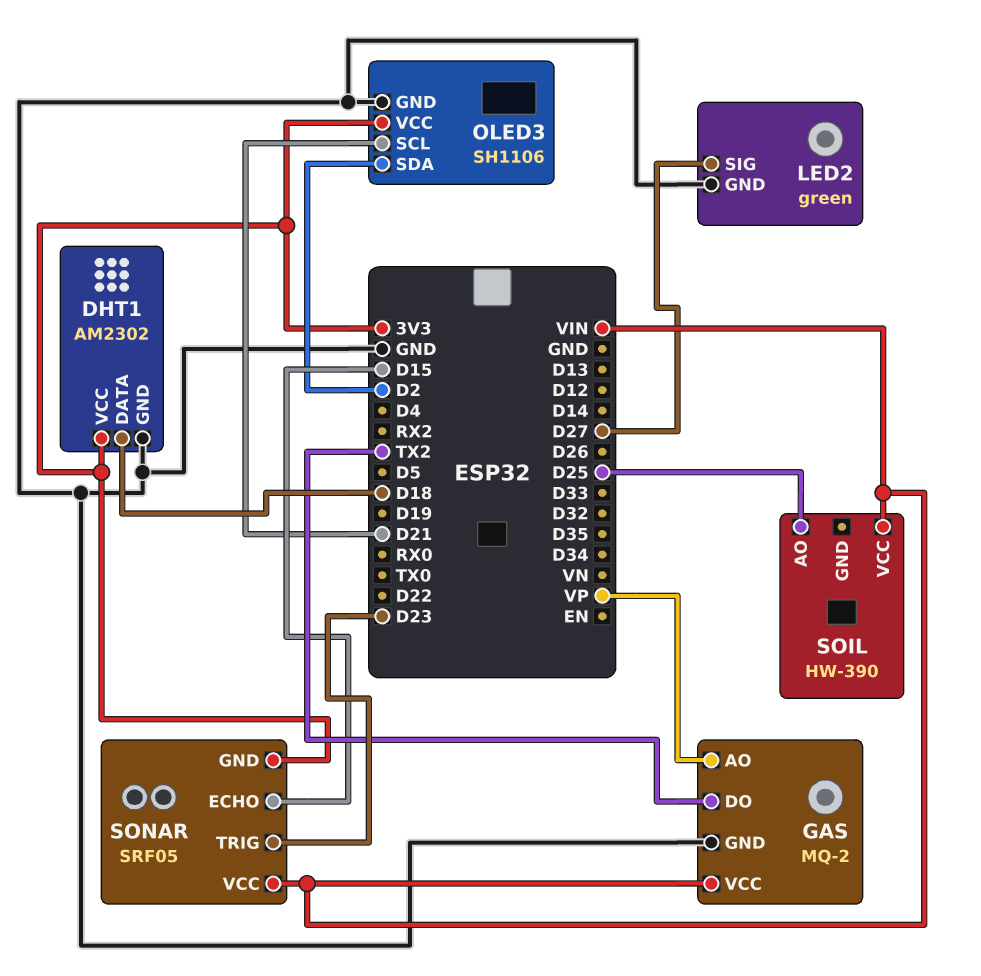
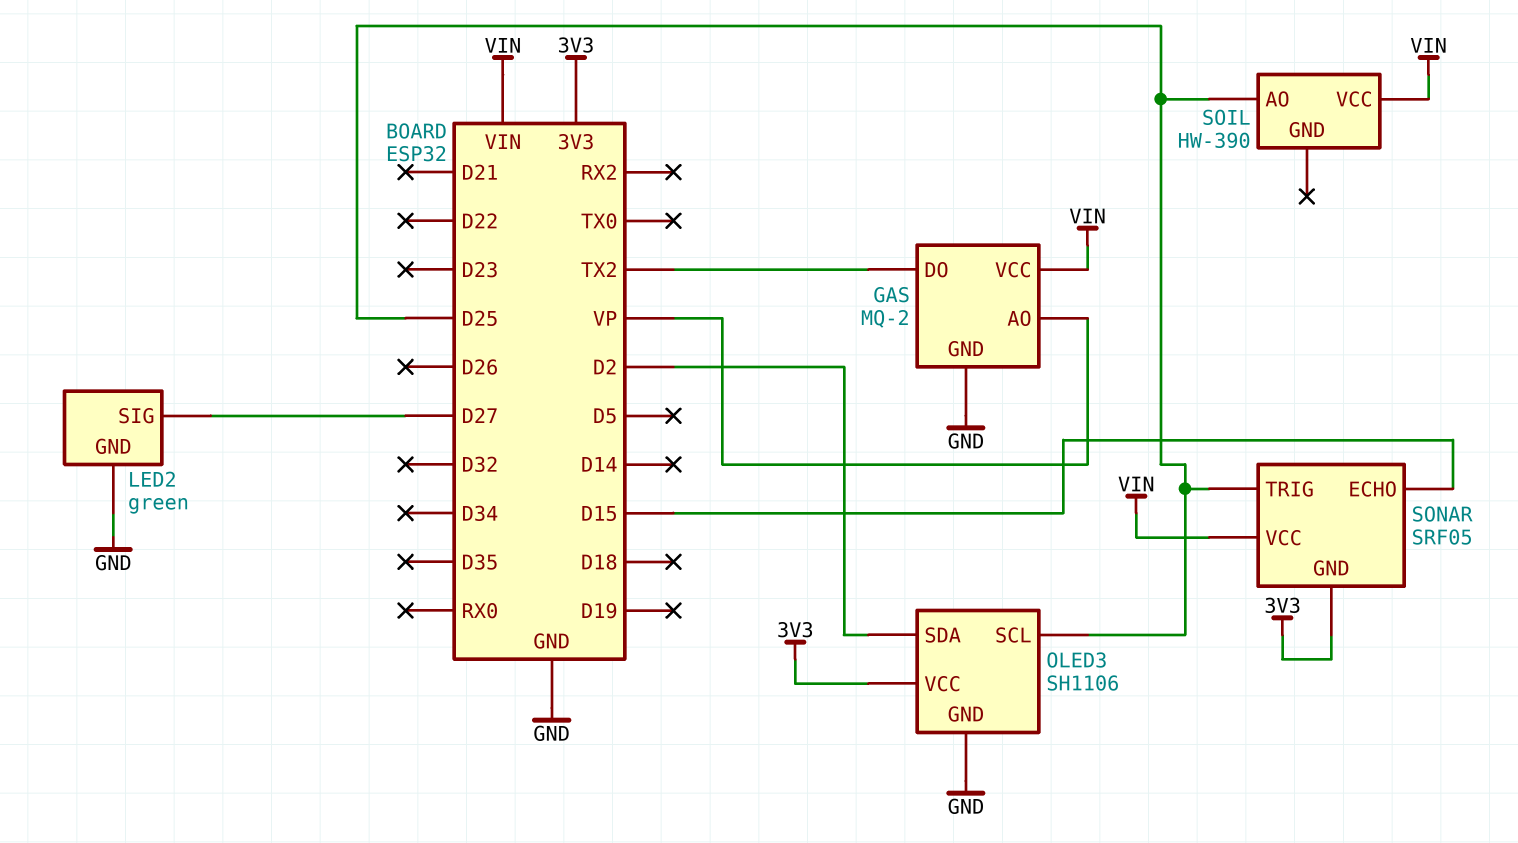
DHT1: AM2302 -> none
DHT1 pin DATA: D18 -> none
DHT1 pin GND: GND -> none
DHT1 pin VCC: 3V3 -> none
OLED3 pin SCL: D21 -> D25
SONAR pin TRIG: D23 -> D25

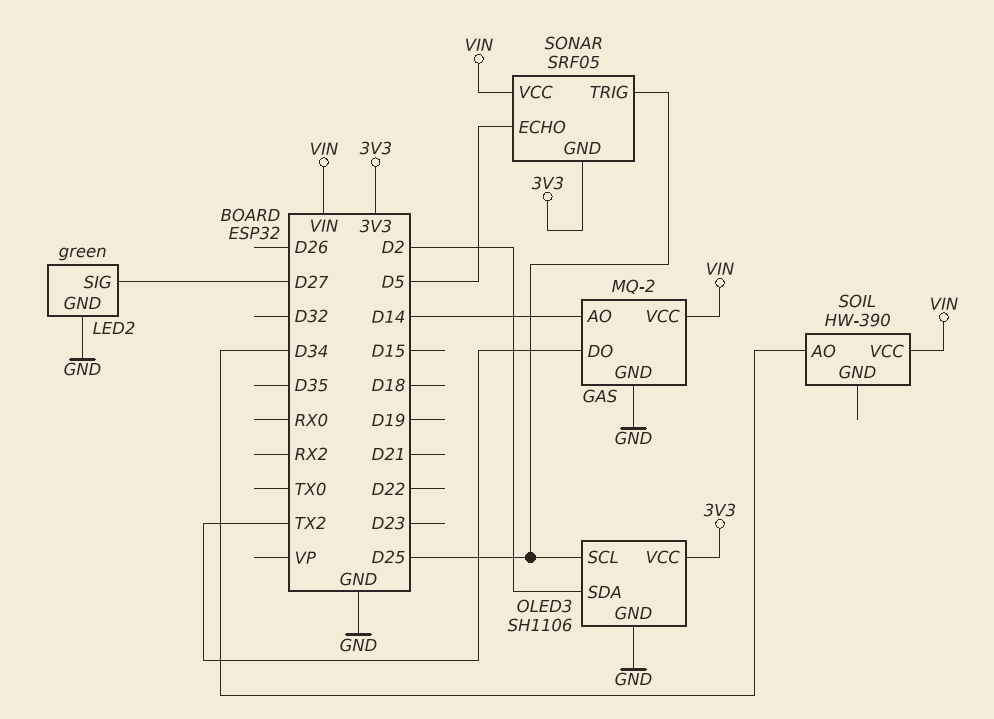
GAS pin AO: VP -> D14
SOIL pin AO: D25 -> D34
SONAR pin ECHO: D15 -> D5

